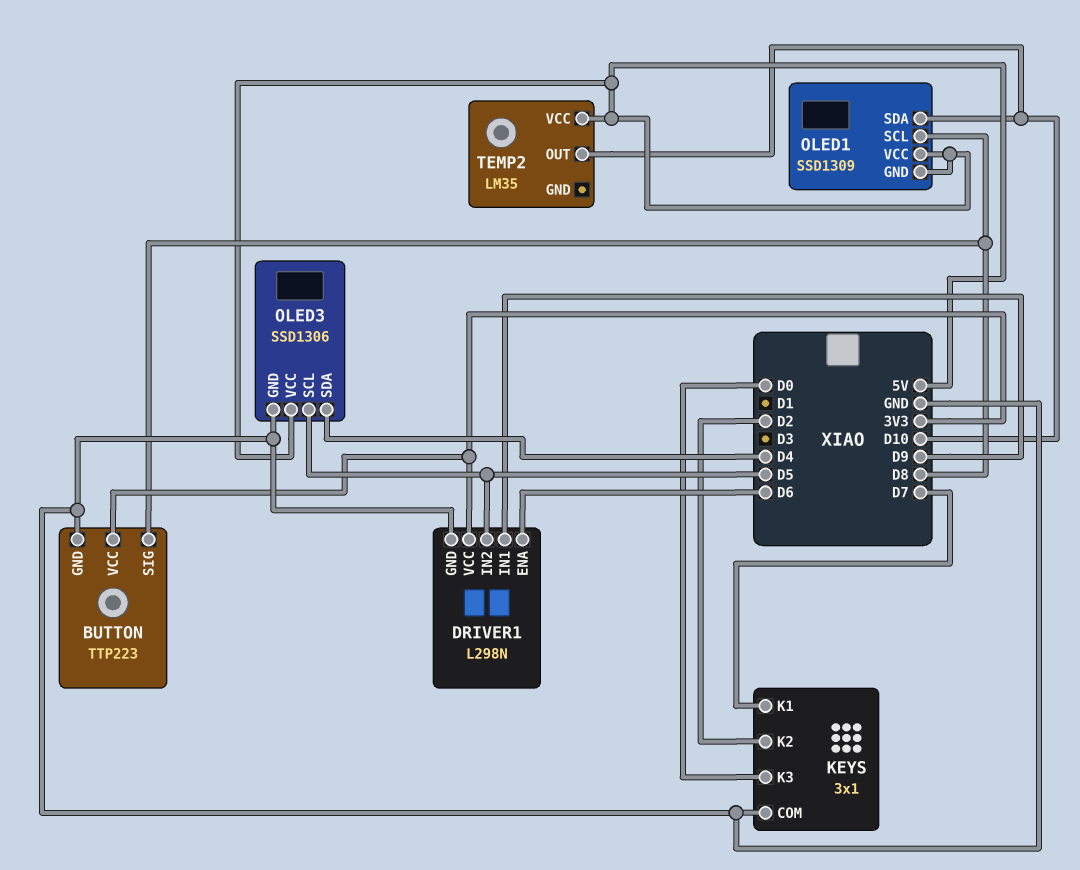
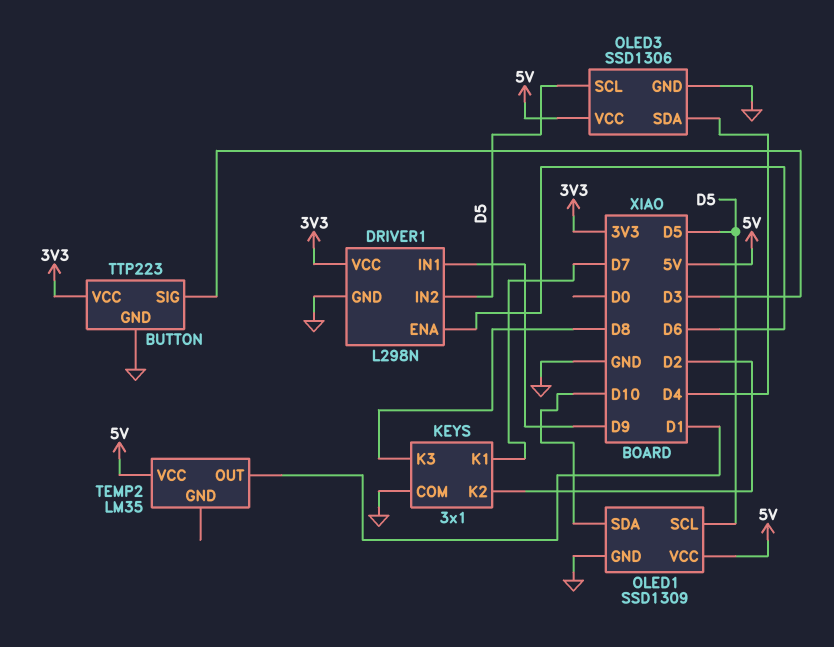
BUTTON pin SIG: D8 -> D3
KEYS pin K3: D0 -> D8
OLED1 pin GND: 5V -> GND
OLED1 pin SCL: D8 -> D5
TEMP2 pin OUT: D10 -> D1

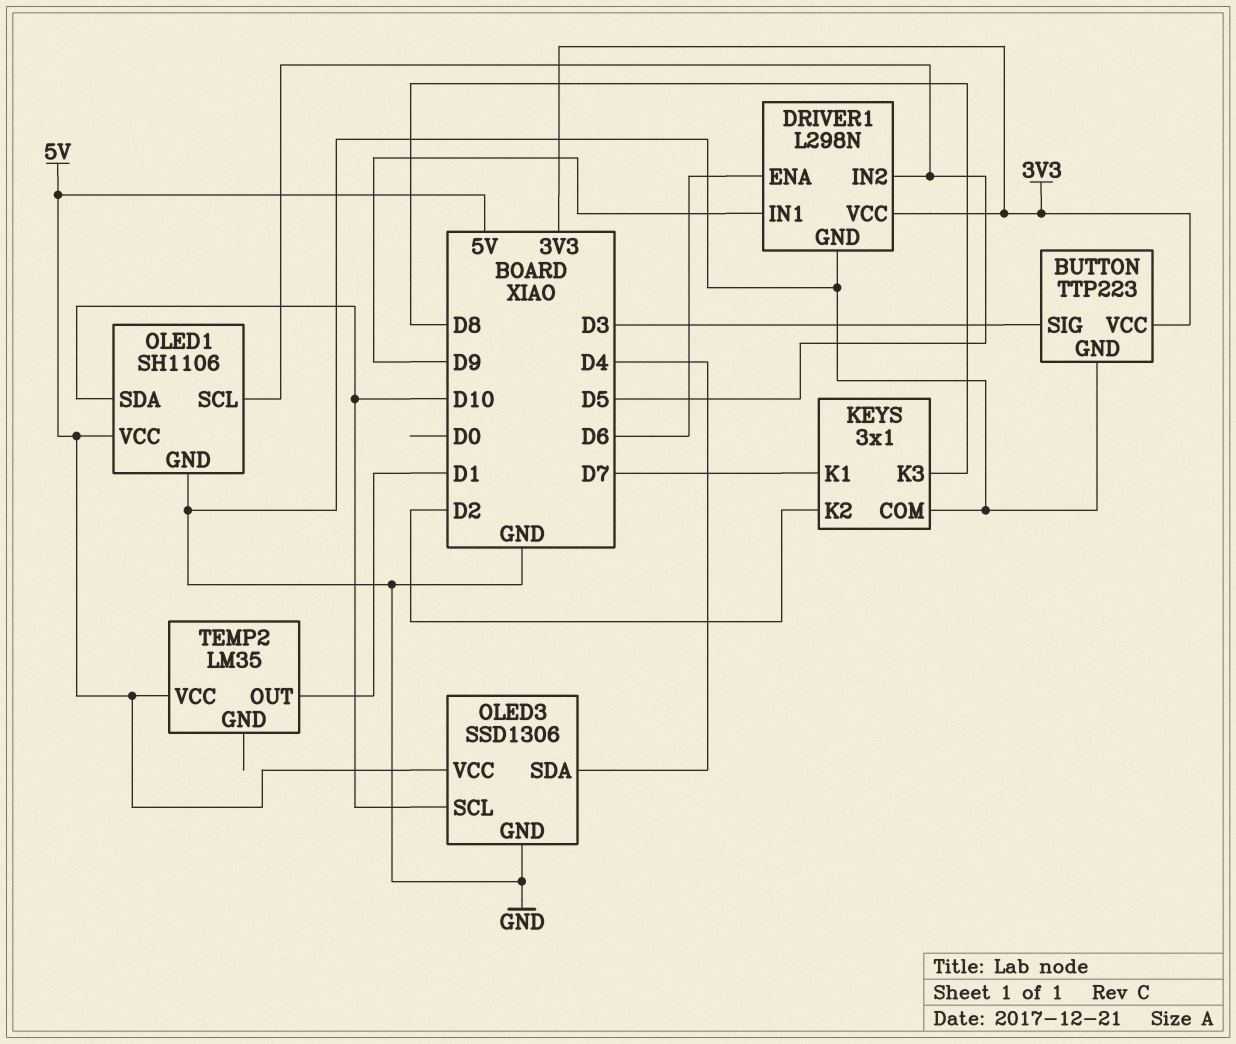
OLED1: SSD1309 -> SH1106
OLED3 pin SCL: D5 -> D10

